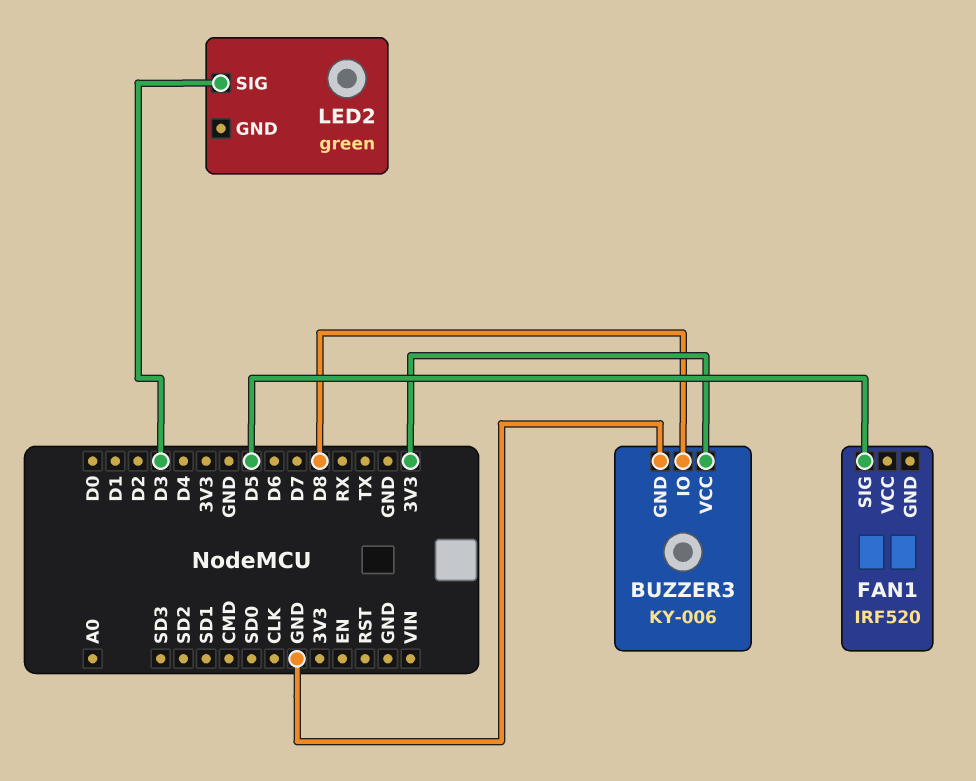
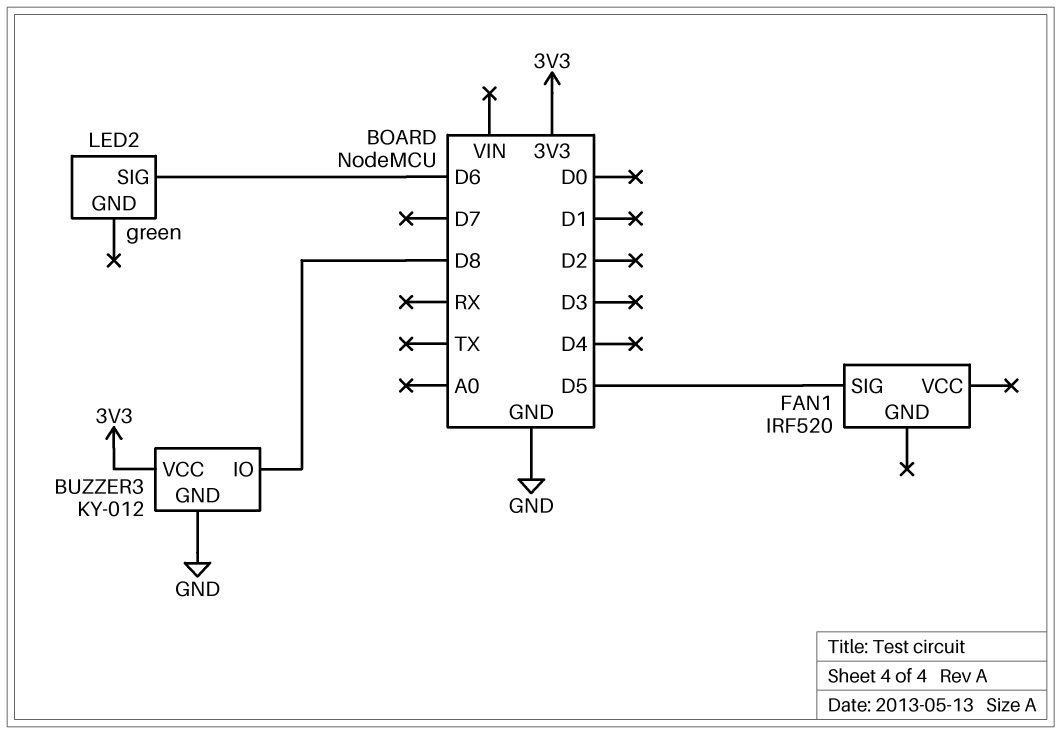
BUZZER3: KY-006 -> KY-012
LED2 pin SIG: D3 -> D6

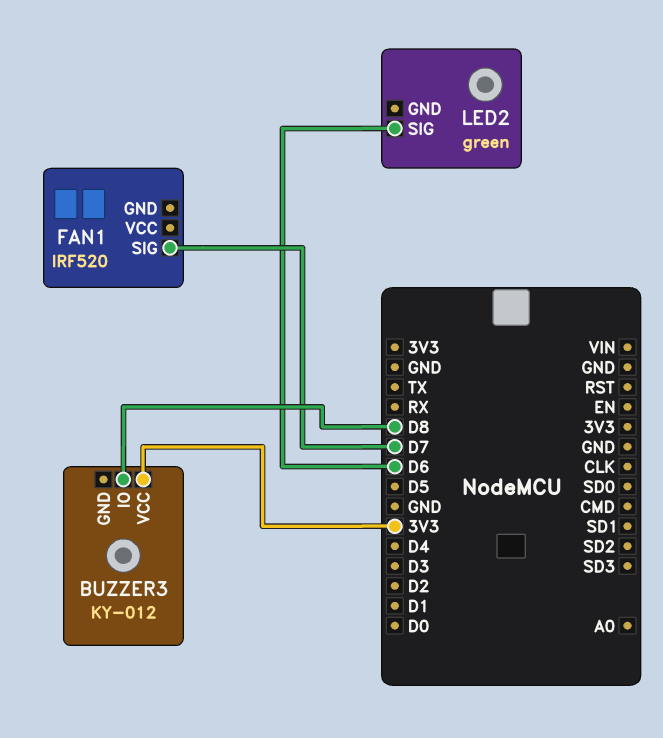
BUZZER3 pin GND: GND -> none
FAN1 pin SIG: D5 -> D7

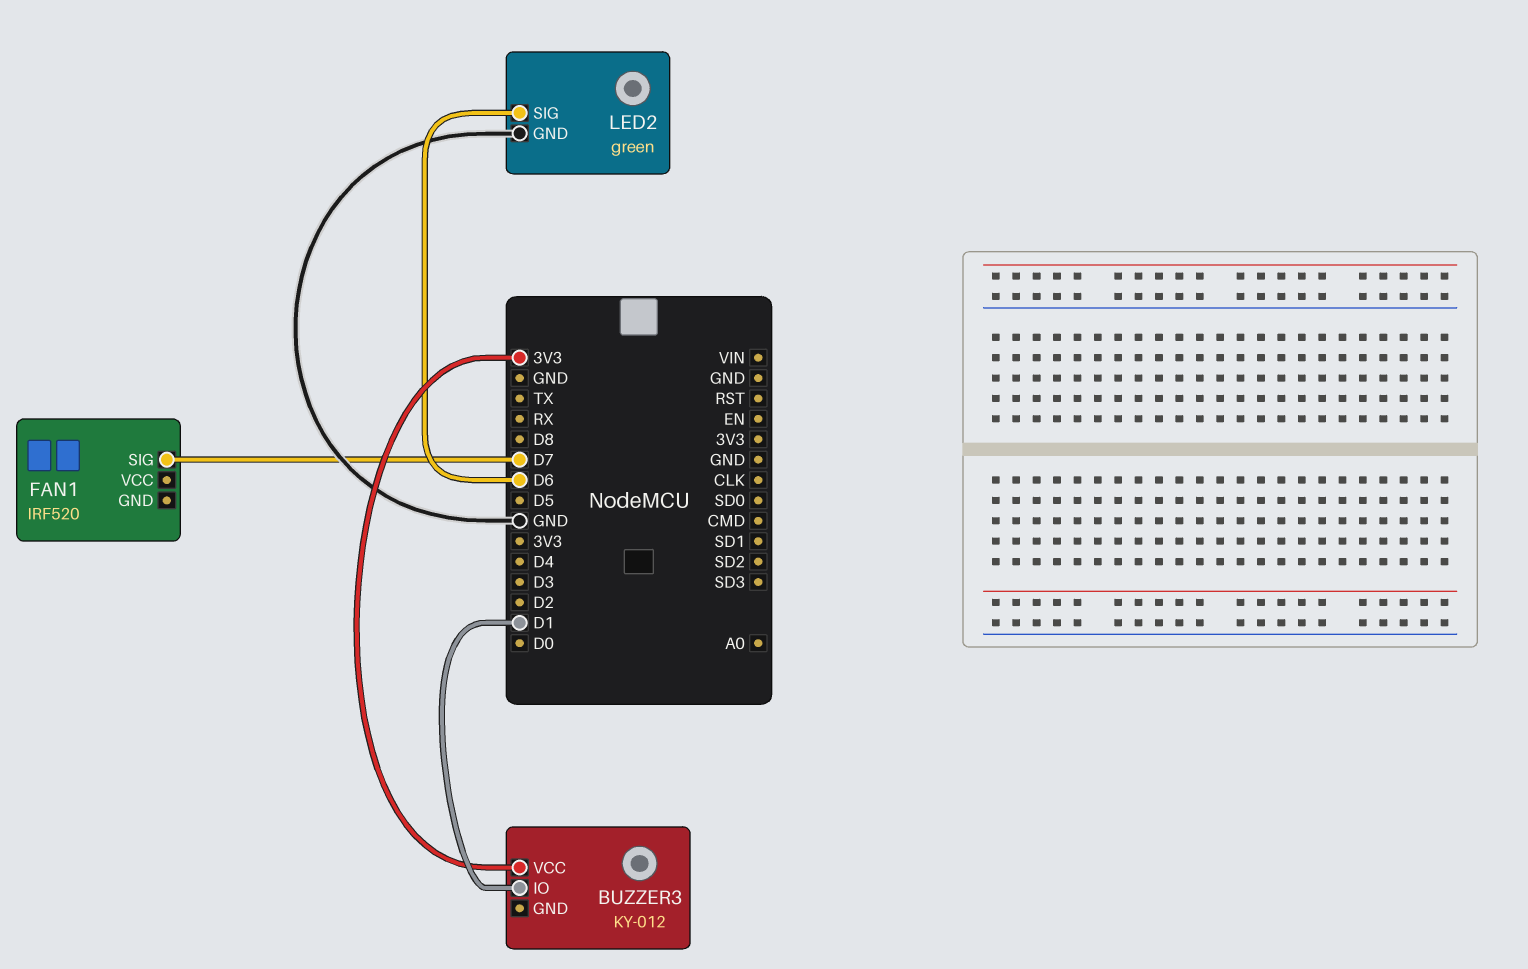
BUZZER3 pin IO: D8 -> D1
LED2 pin GND: none -> GND

